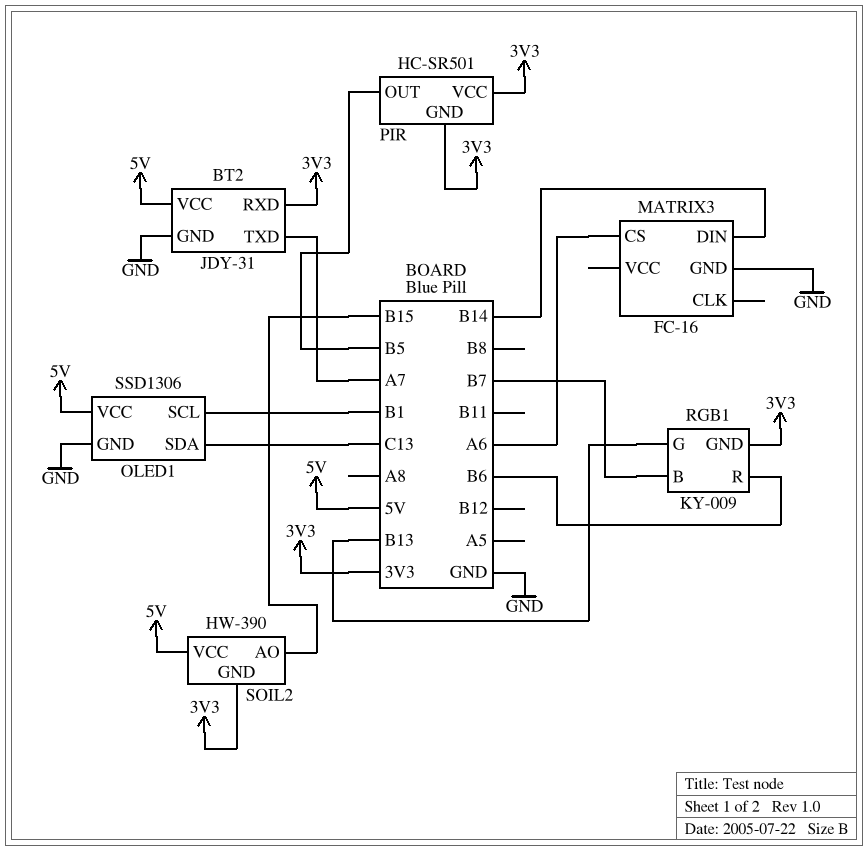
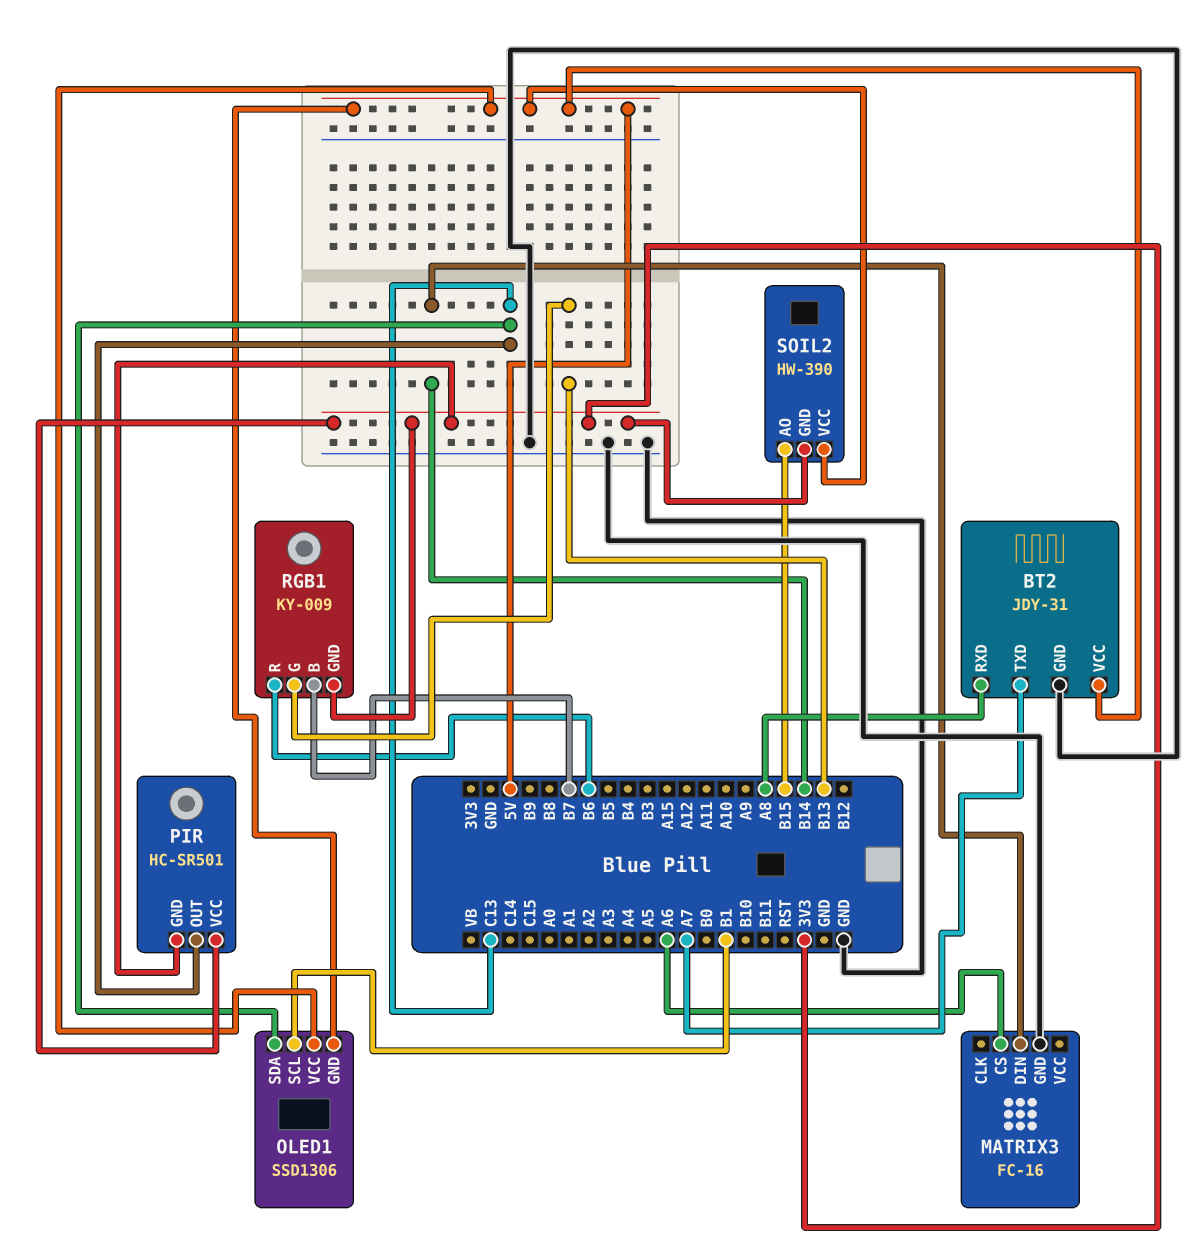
BT2 pin RXD: 3V3 -> A8
OLED1 pin GND: GND -> 5V
PIR pin OUT: B5 -> C13

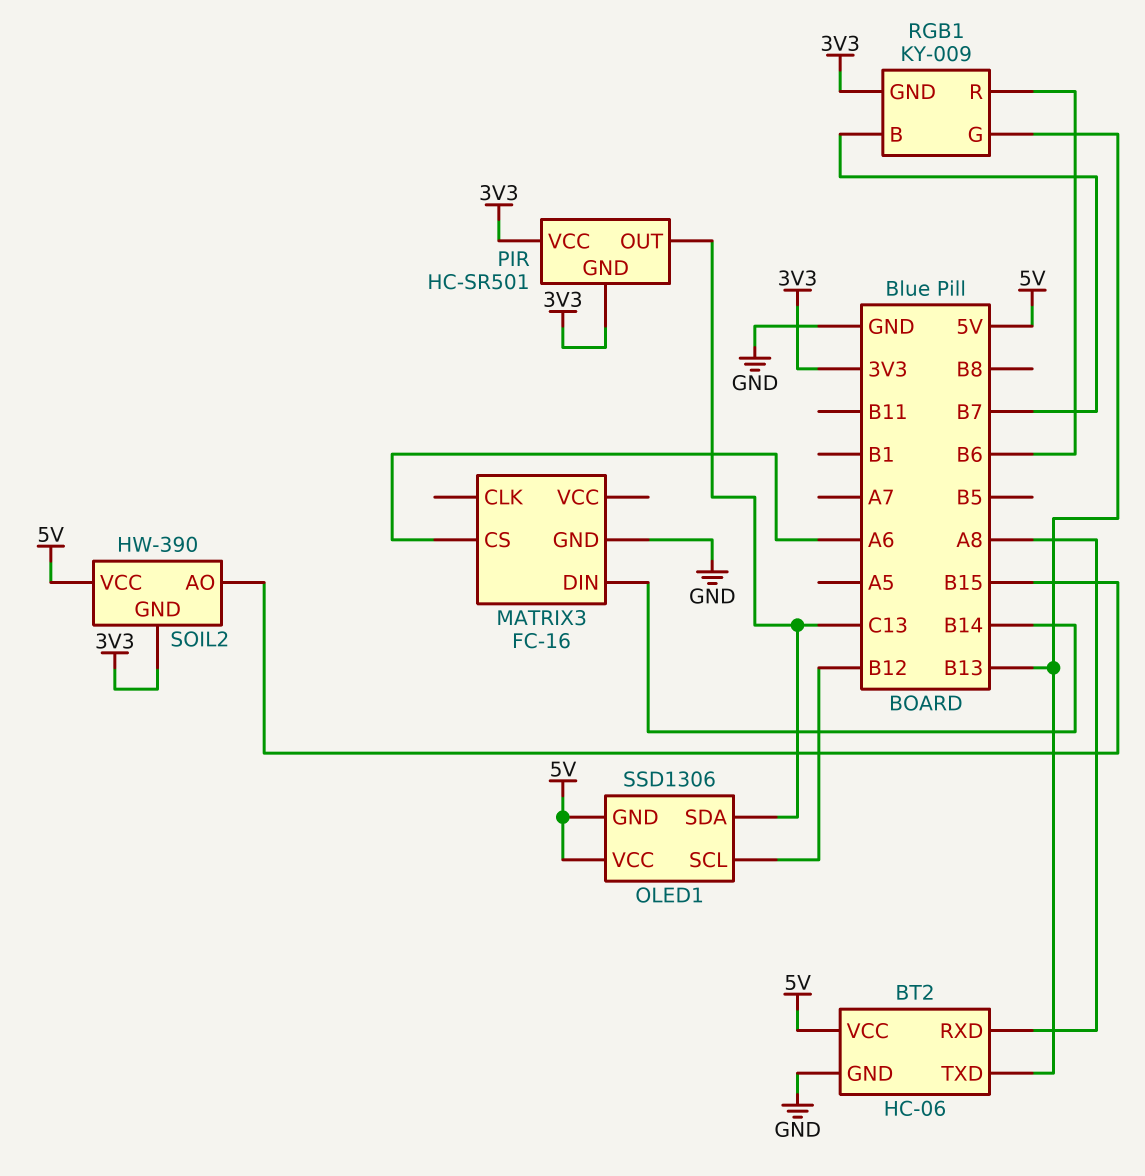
BT2: JDY-31 -> HC-06
BT2 pin TXD: A7 -> B13
OLED1 pin SCL: B1 -> B12

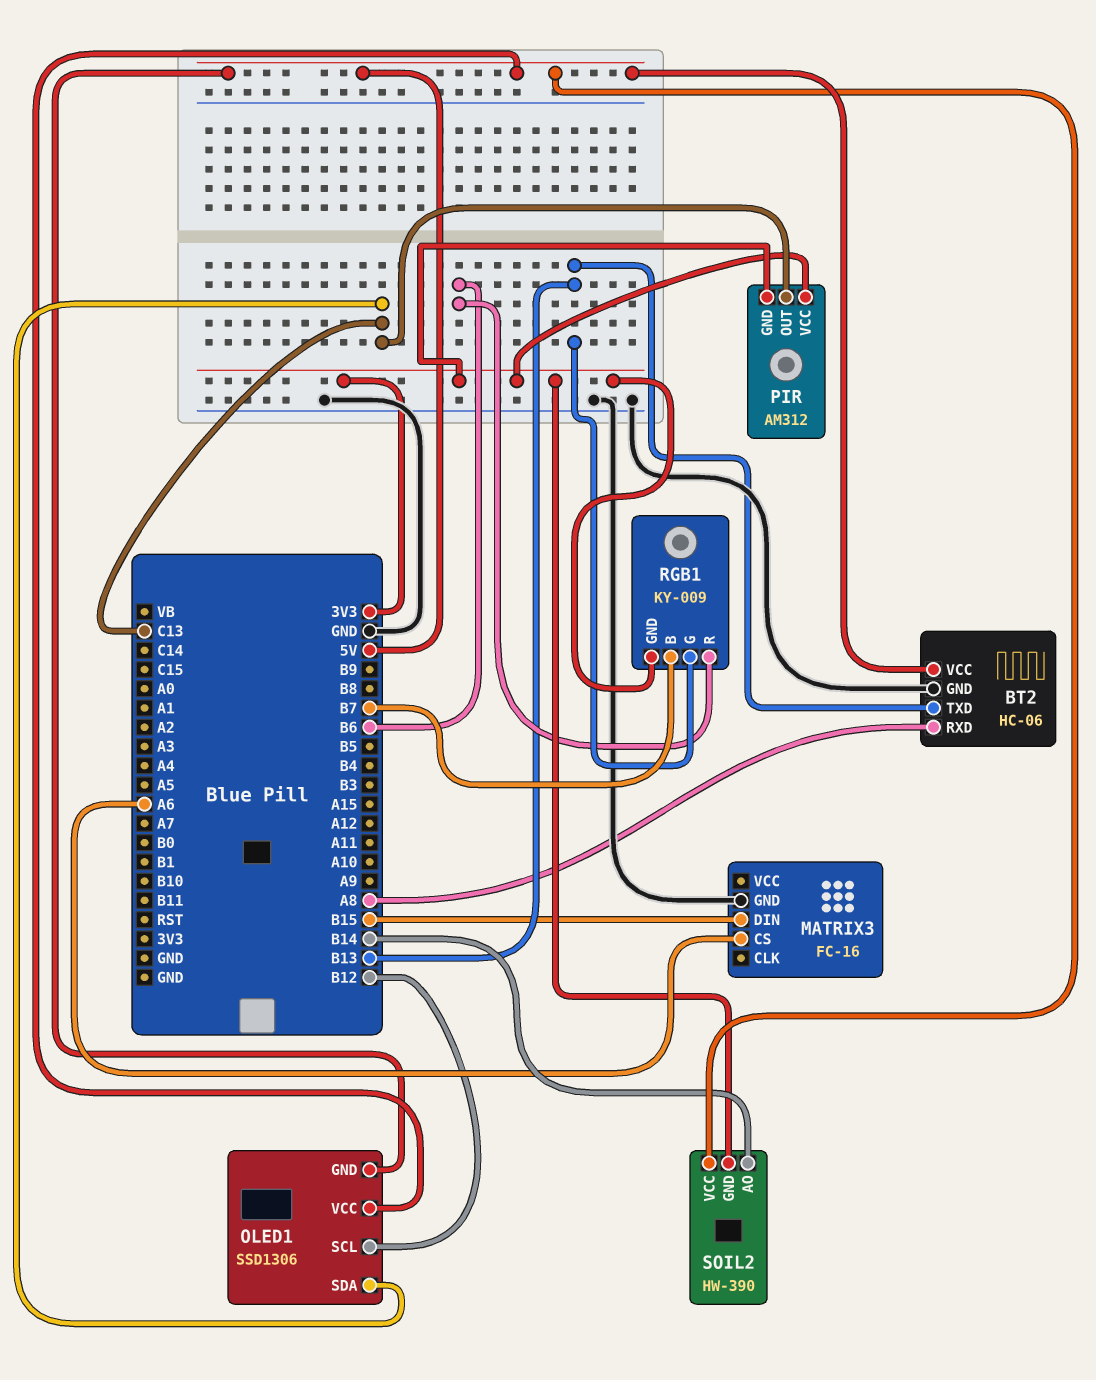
MATRIX3 pin DIN: B14 -> B15
PIR: HC-SR501 -> AM312
SOIL2 pin AO: B15 -> B14

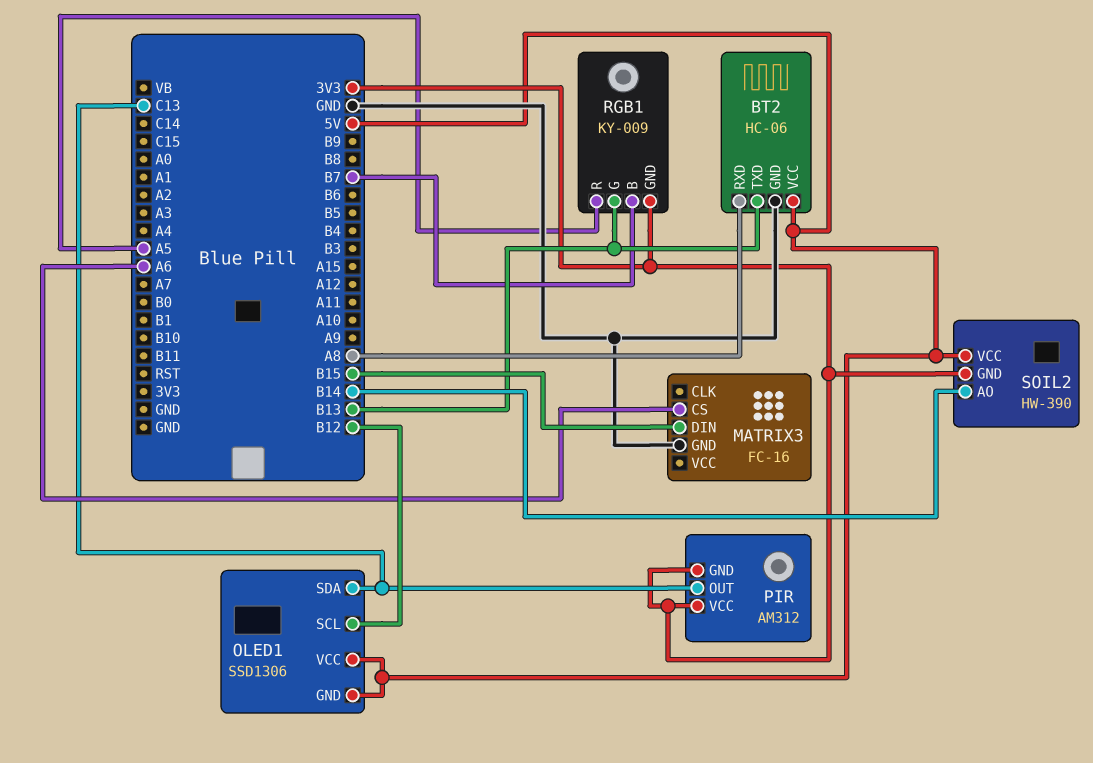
RGB1 pin R: B6 -> A5

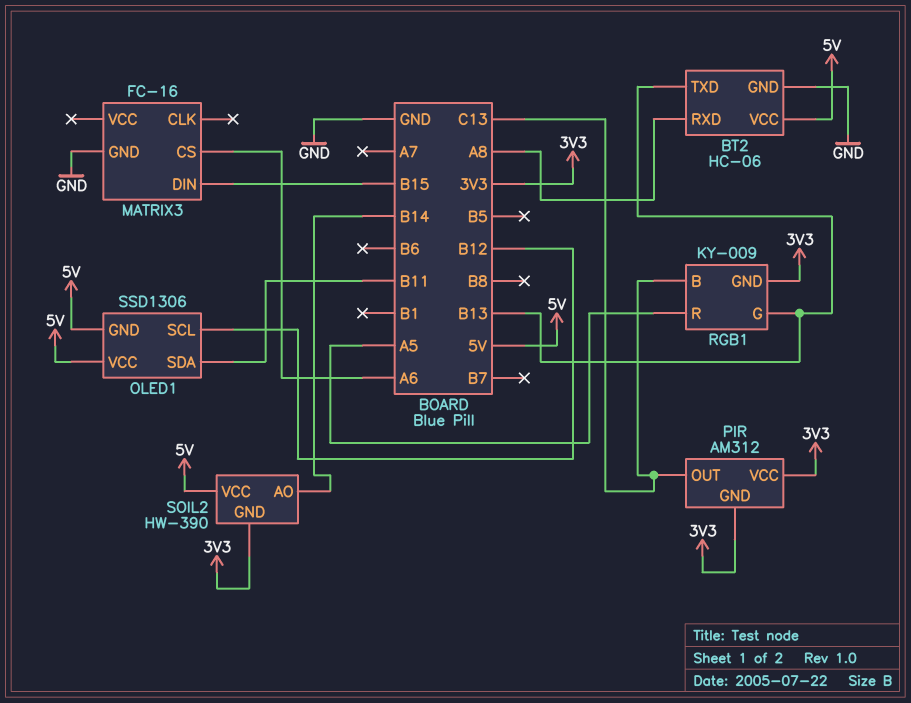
OLED1 pin SDA: C13 -> B11
RGB1 pin B: B7 -> C13

